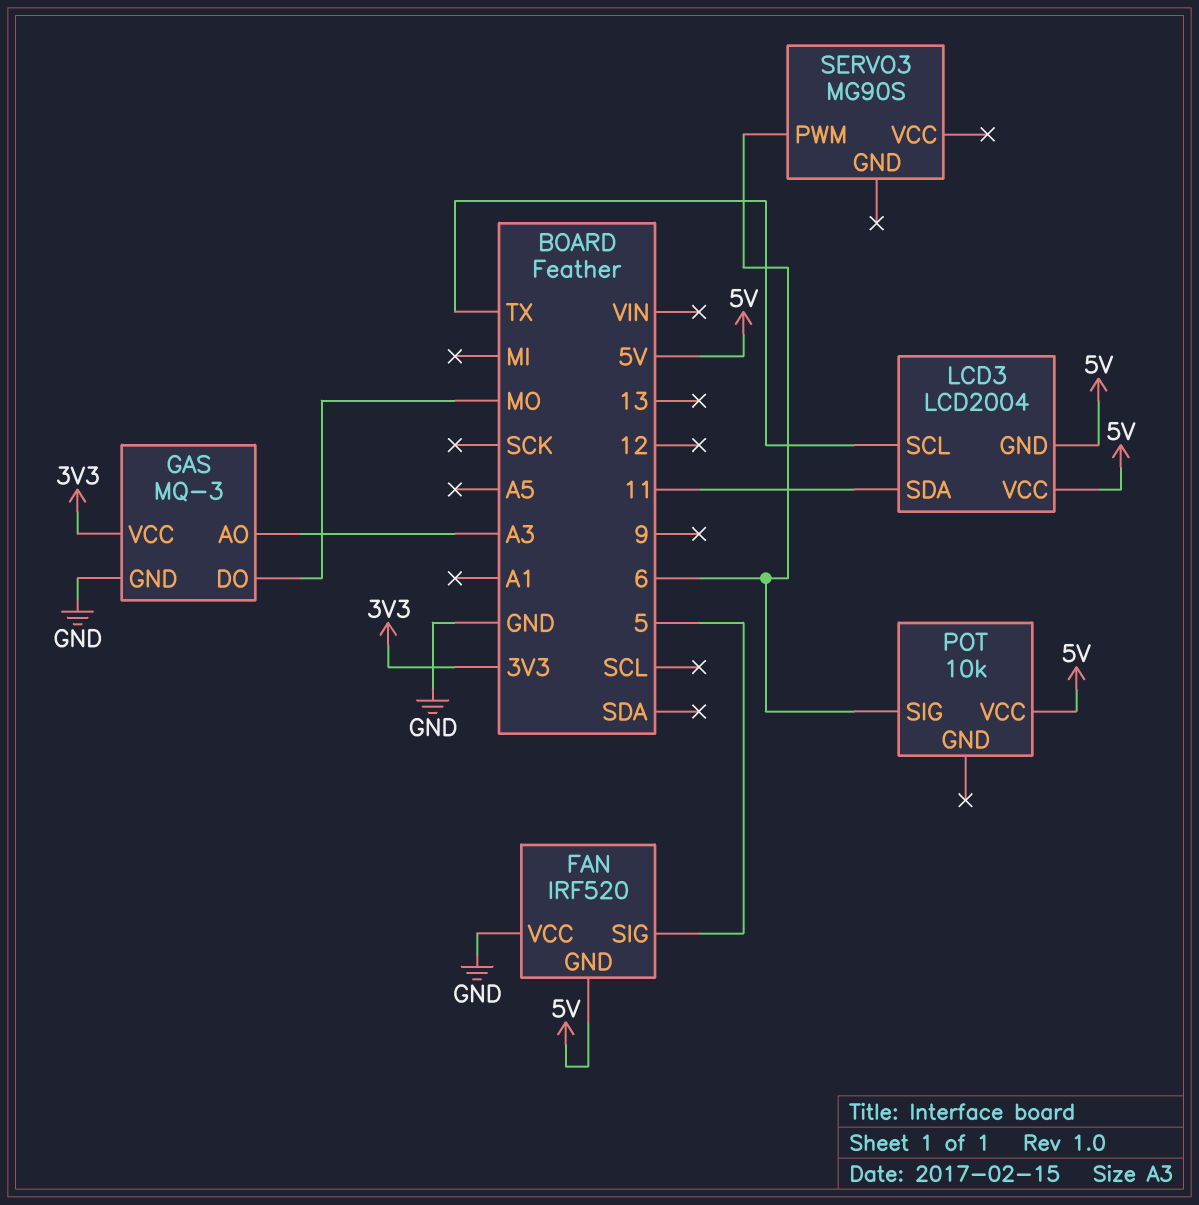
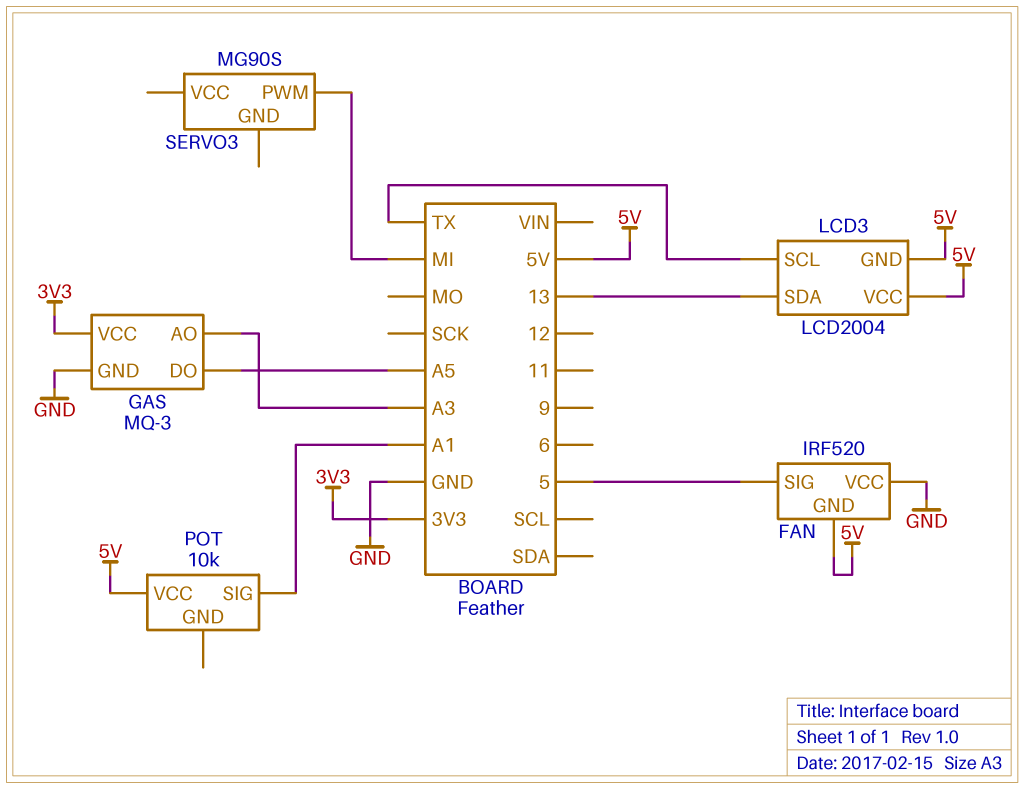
GAS pin DO: MO -> A5
LCD3 pin SDA: 11 -> 13
POT pin SIG: 6 -> A1
SERVO3 pin PWM: 6 -> MI

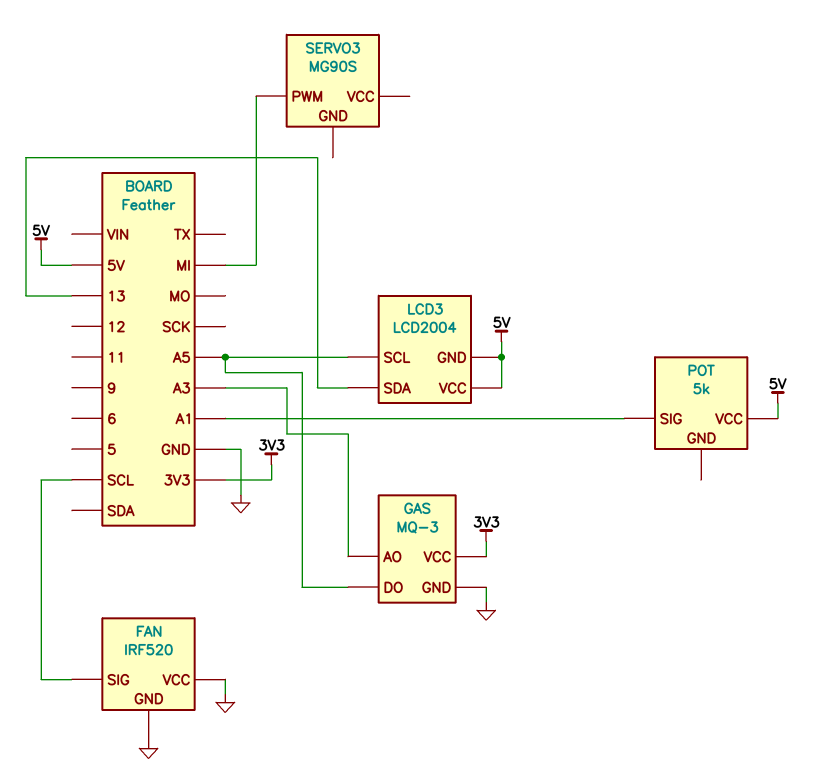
FAN pin GND: 5V -> GND
FAN pin SIG: 5 -> SCL
LCD3 pin SCL: TX -> A5
POT: 10k -> 5k

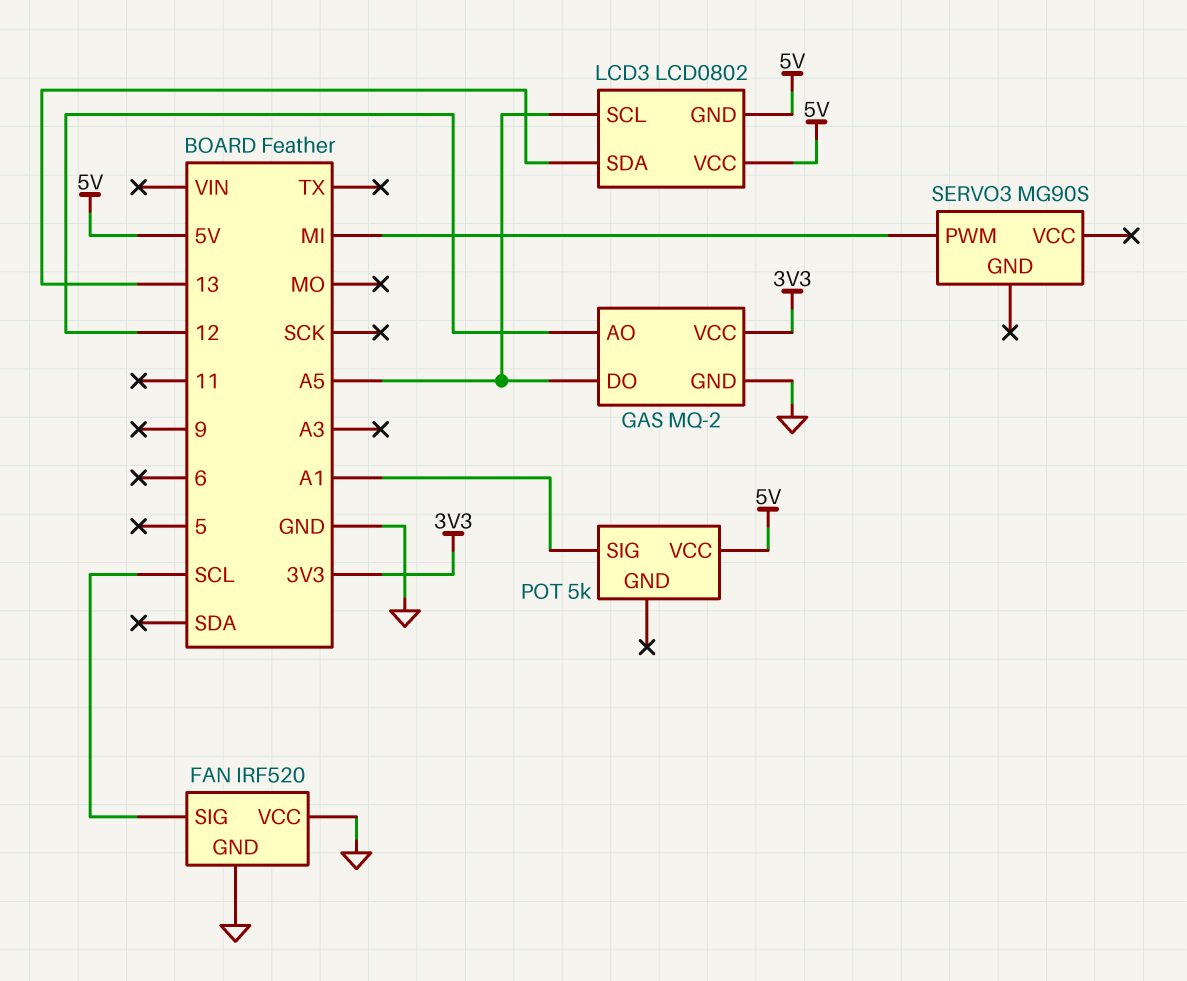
GAS: MQ-3 -> MQ-2
GAS pin AO: A3 -> 12
LCD3: LCD2004 -> LCD0802

